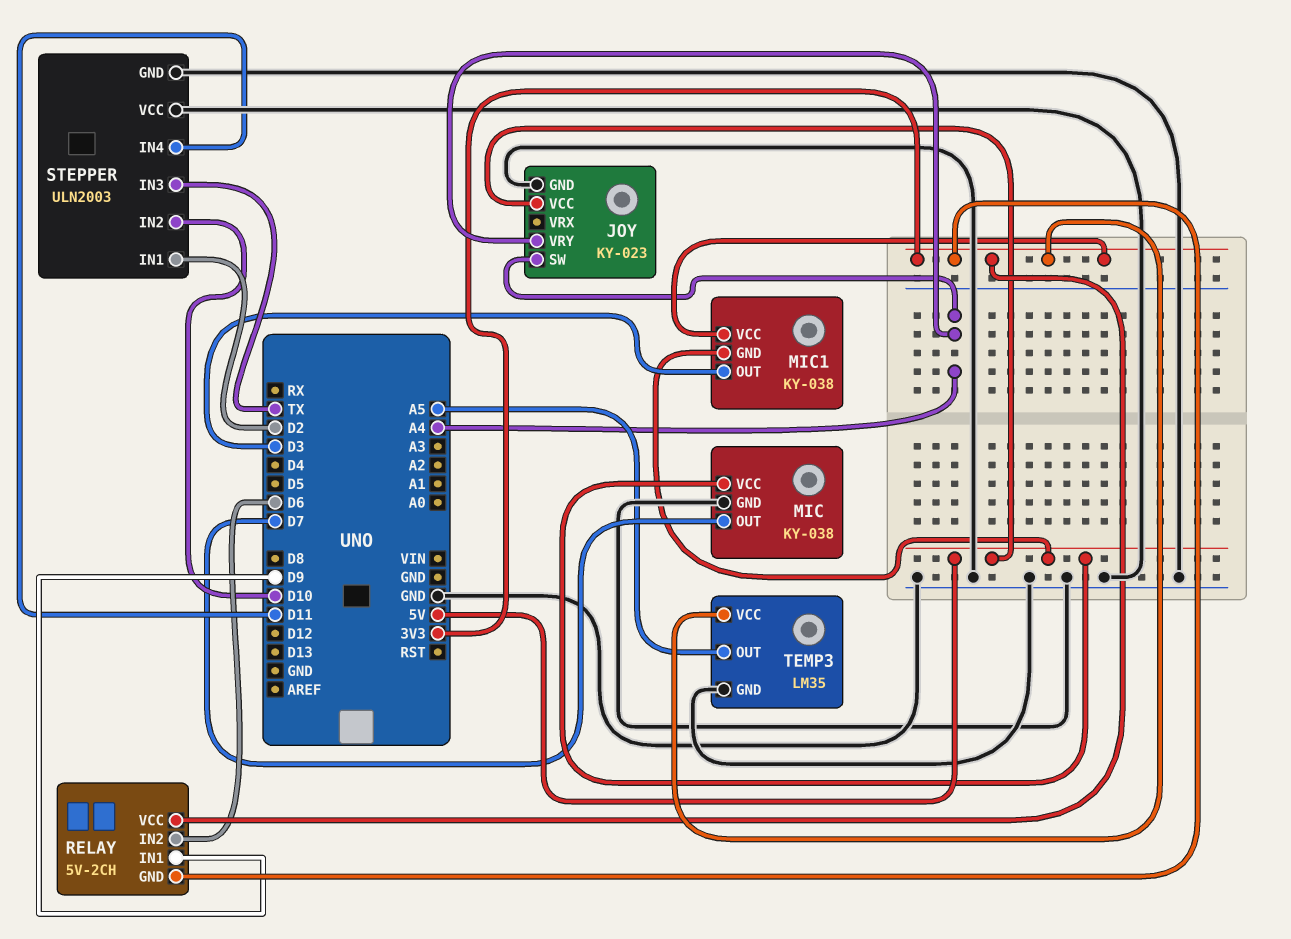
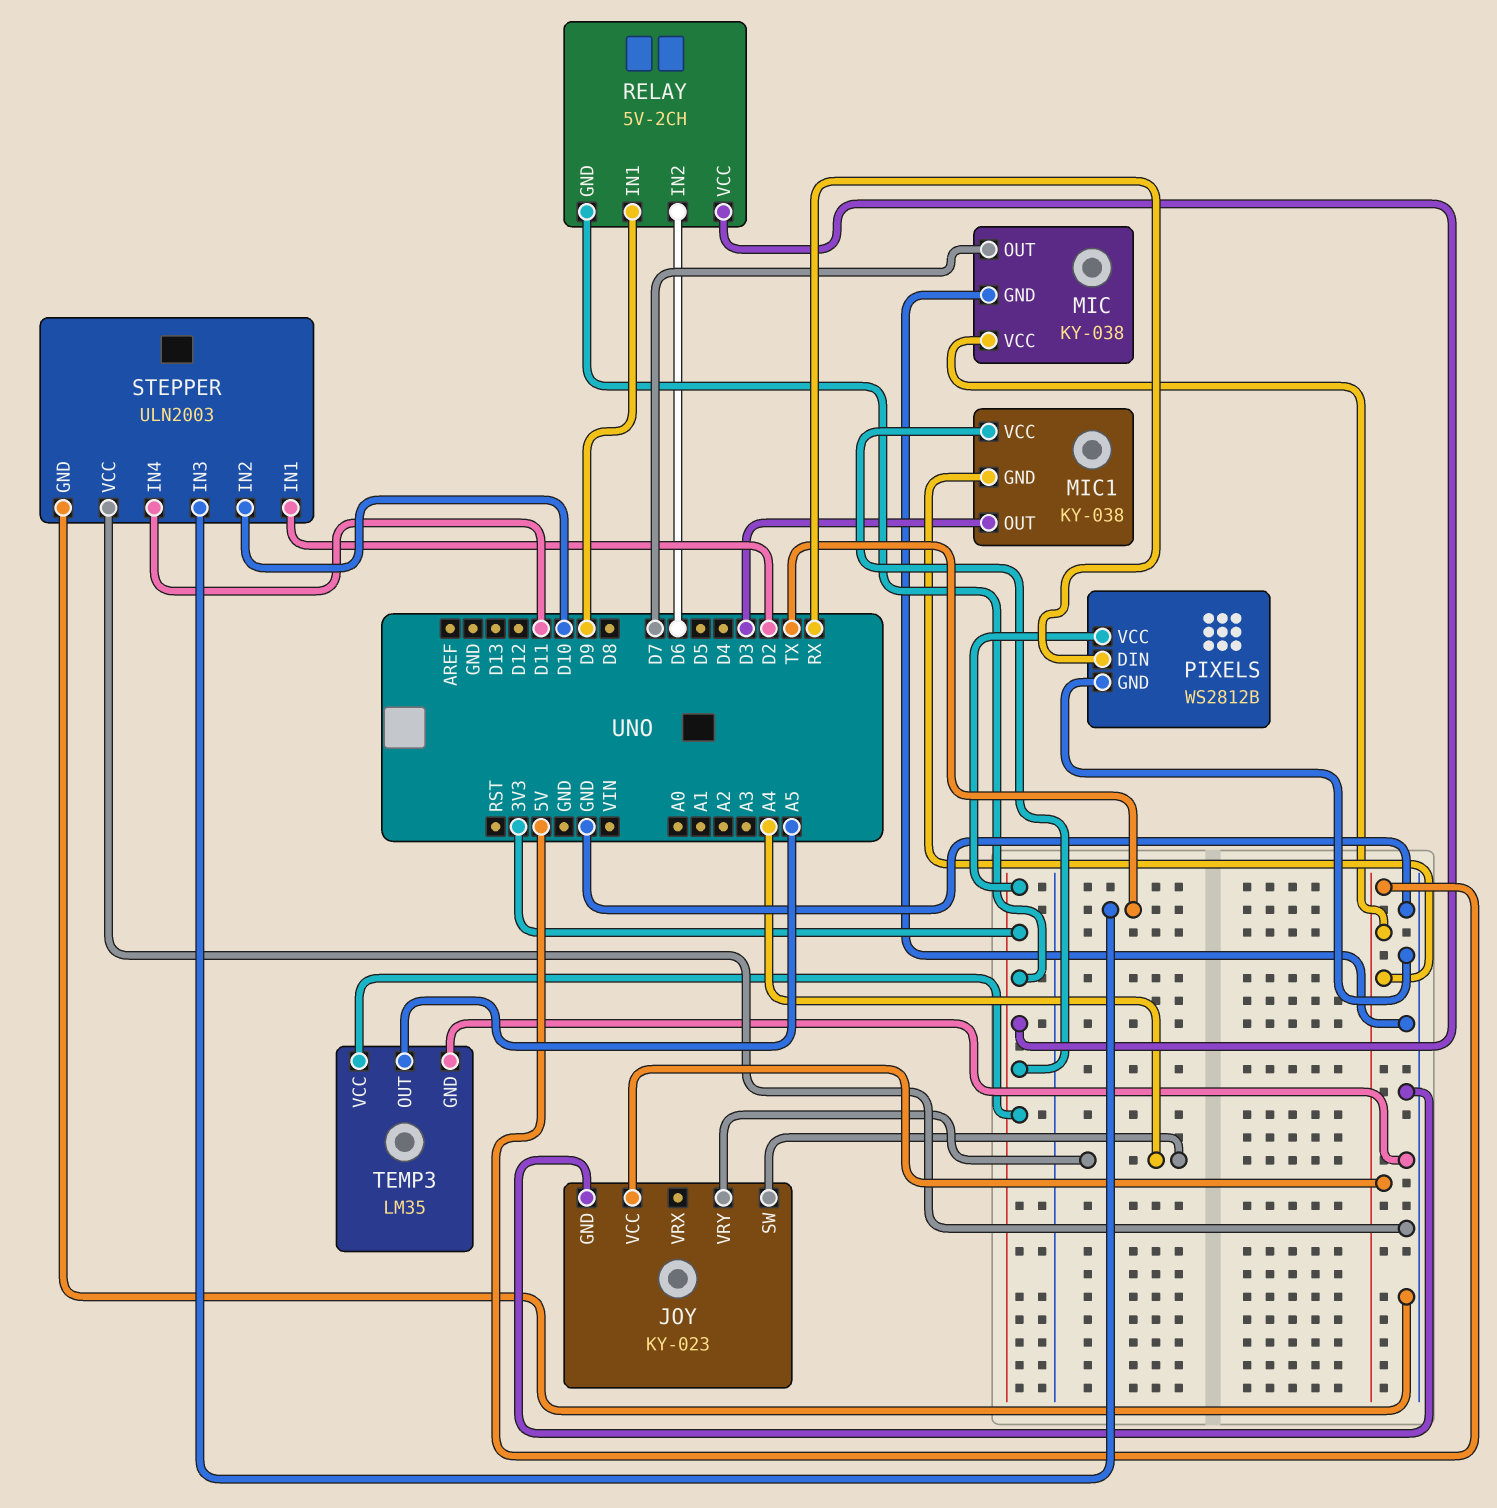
PIXELS: none -> WS2812B
PIXELS pin DIN: none -> RX
PIXELS pin GND: none -> GND
PIXELS pin VCC: none -> 3V3

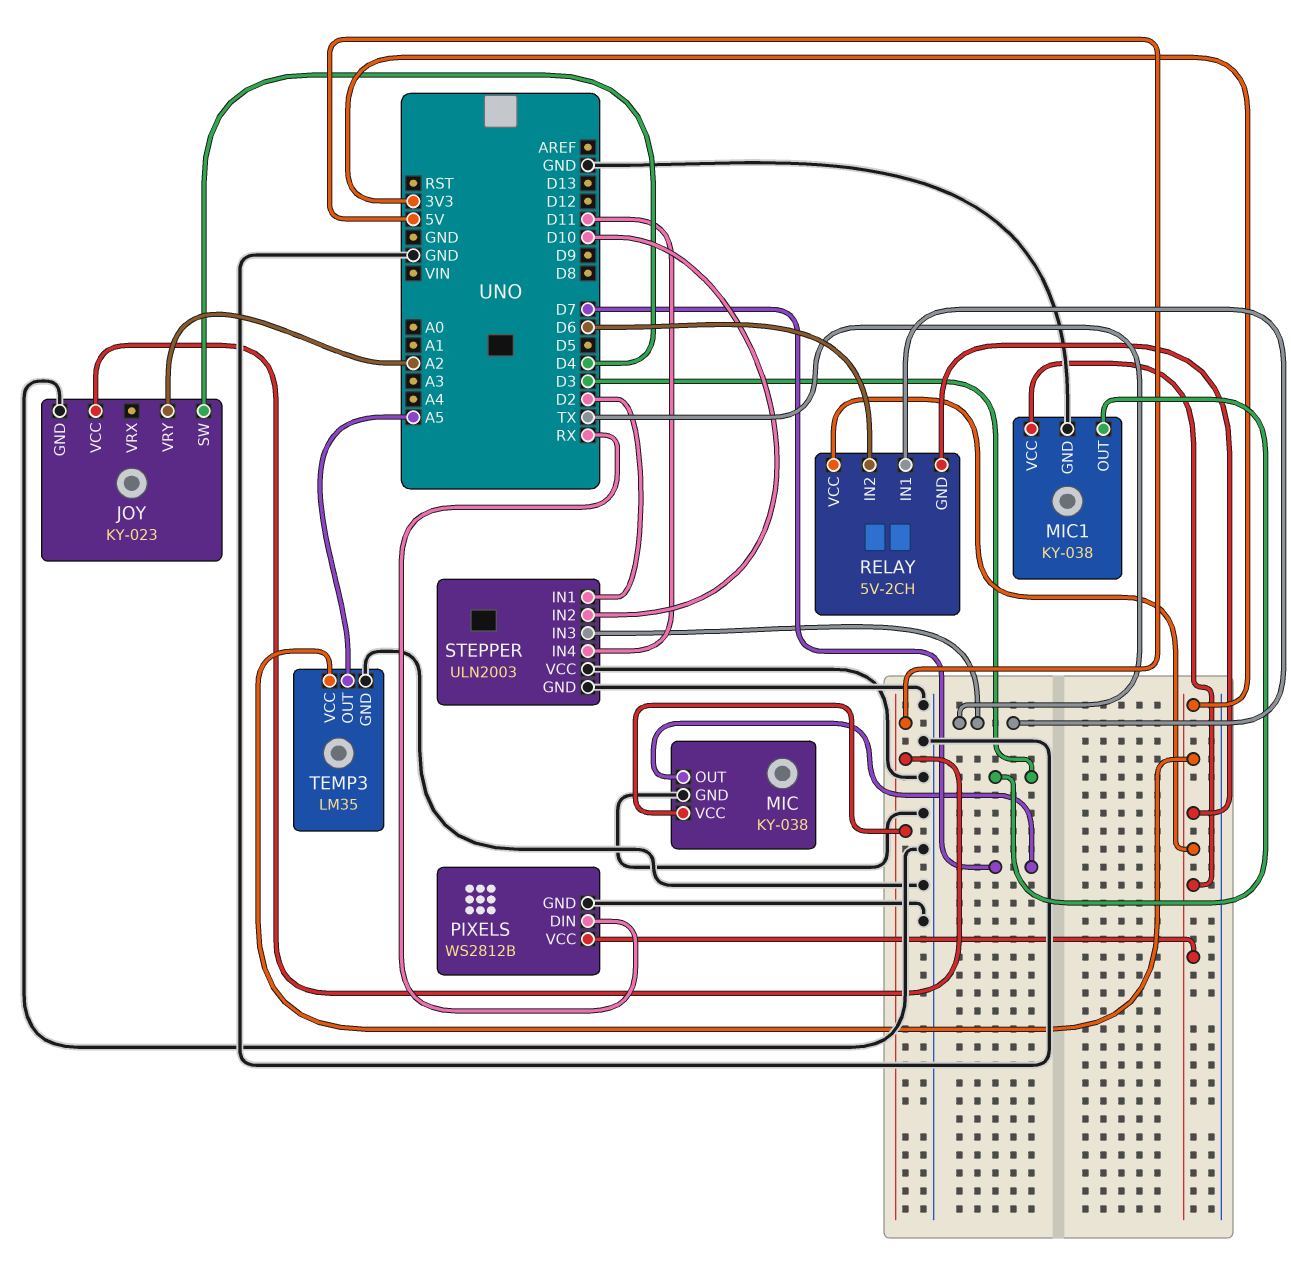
JOY pin SW: A4 -> D4
JOY pin VRY: A4 -> A2
MIC1 pin GND: 5V -> GND
RELAY pin IN1: D9 -> TX

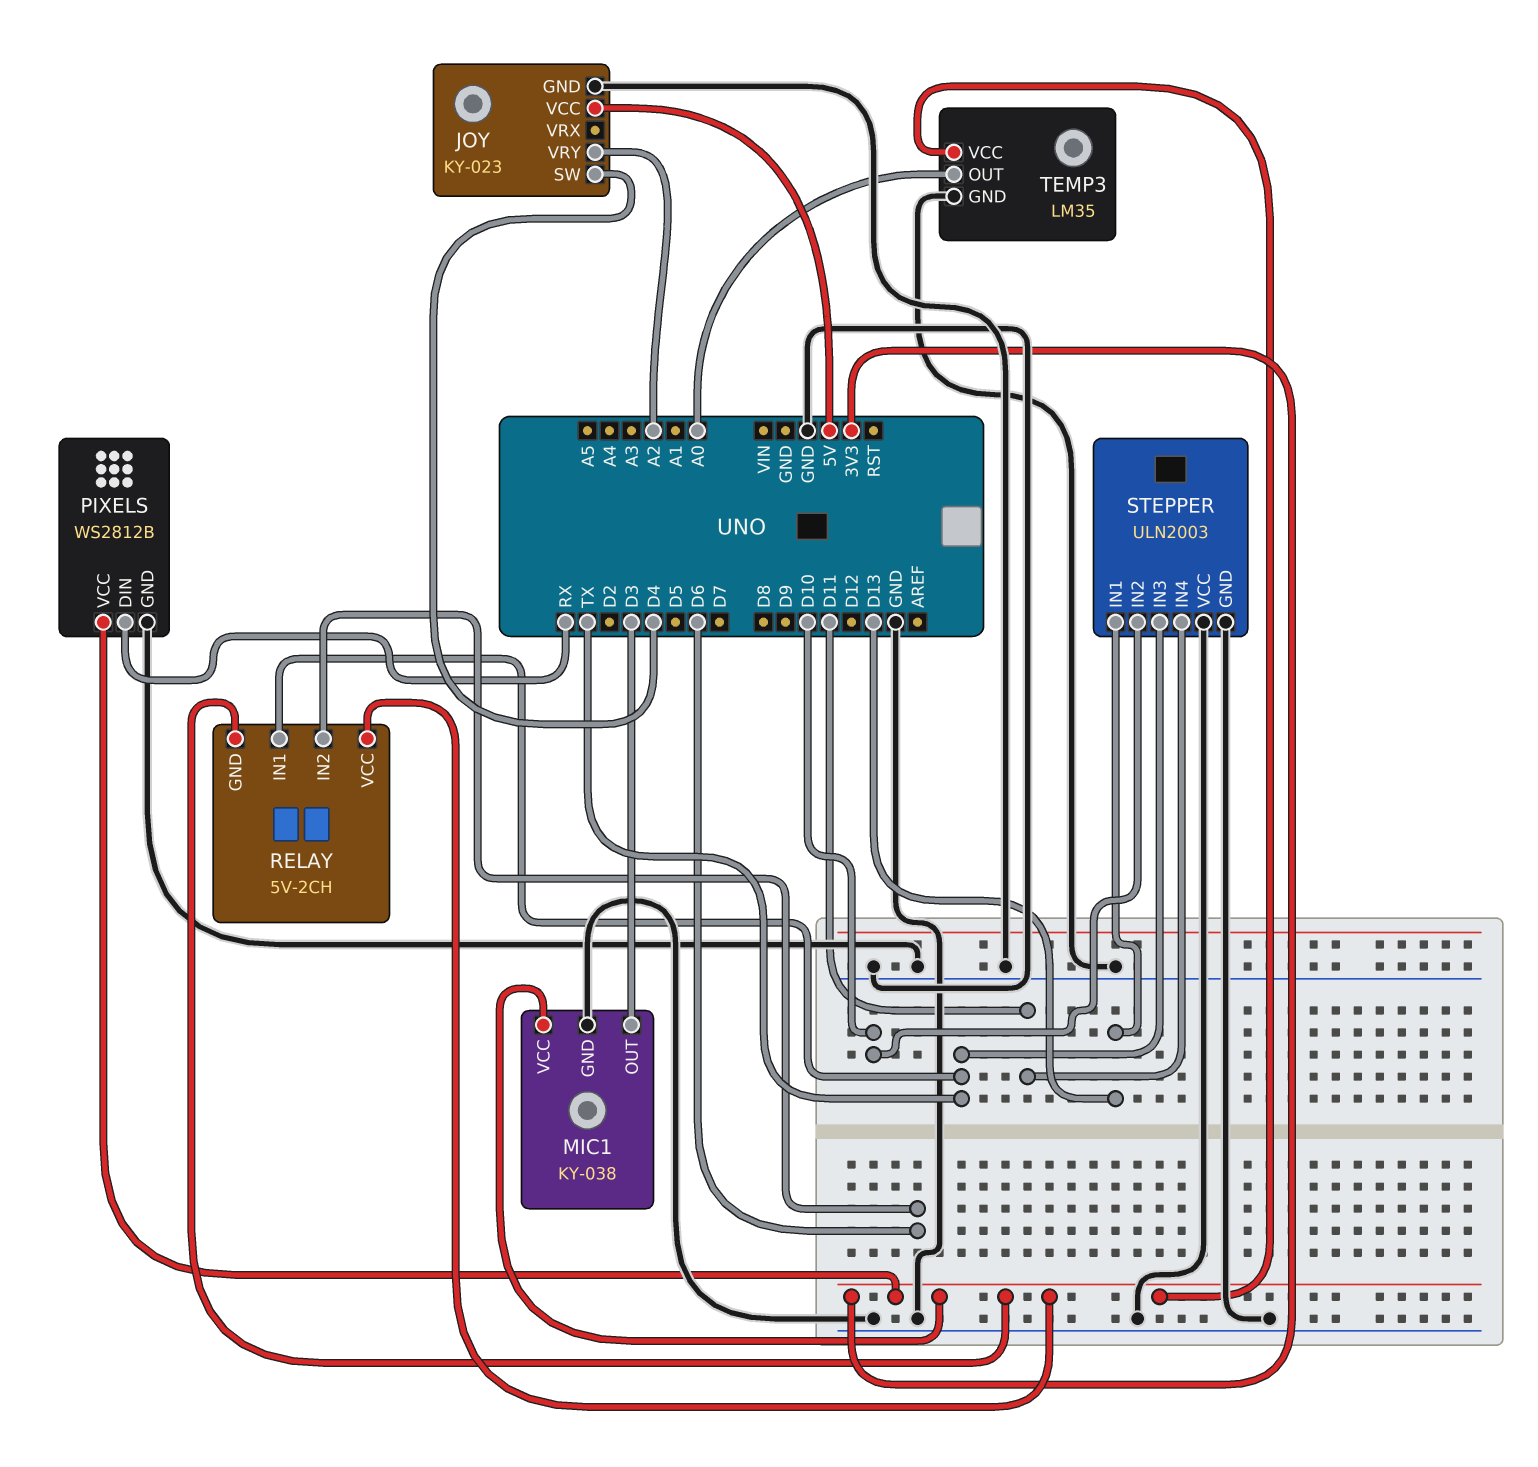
MIC: KY-038 -> none
MIC pin GND: GND -> none
MIC pin OUT: D7 -> none
MIC pin VCC: 5V -> none
STEPPER pin IN1: D2 -> D13
TEMP3 pin OUT: A5 -> A0

